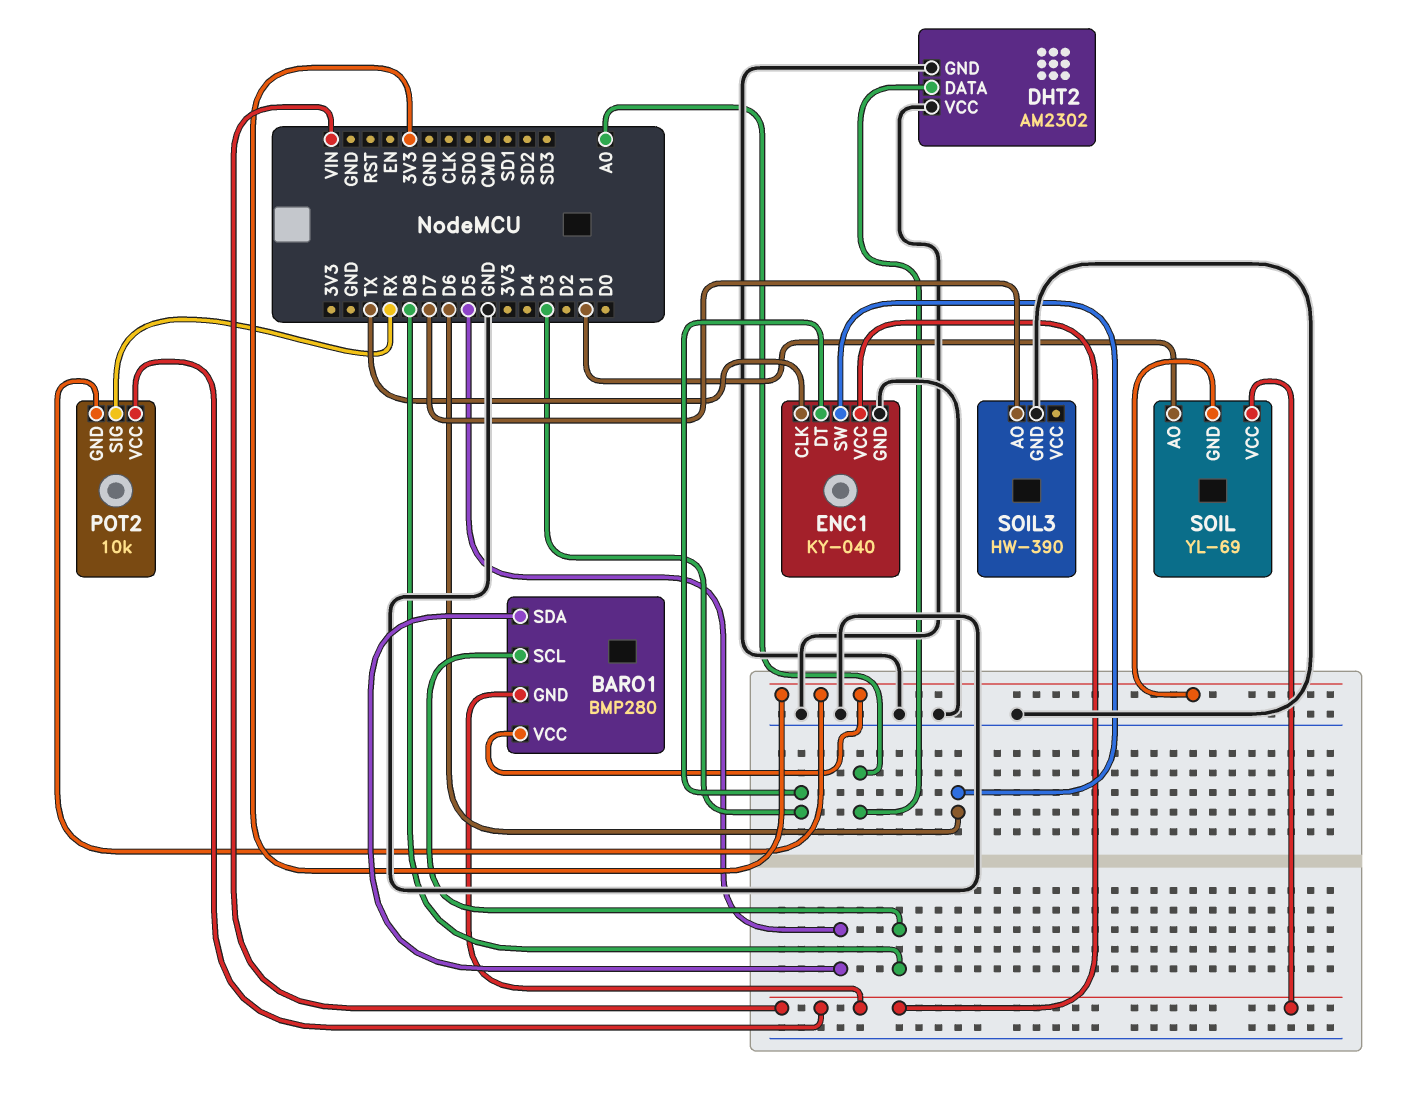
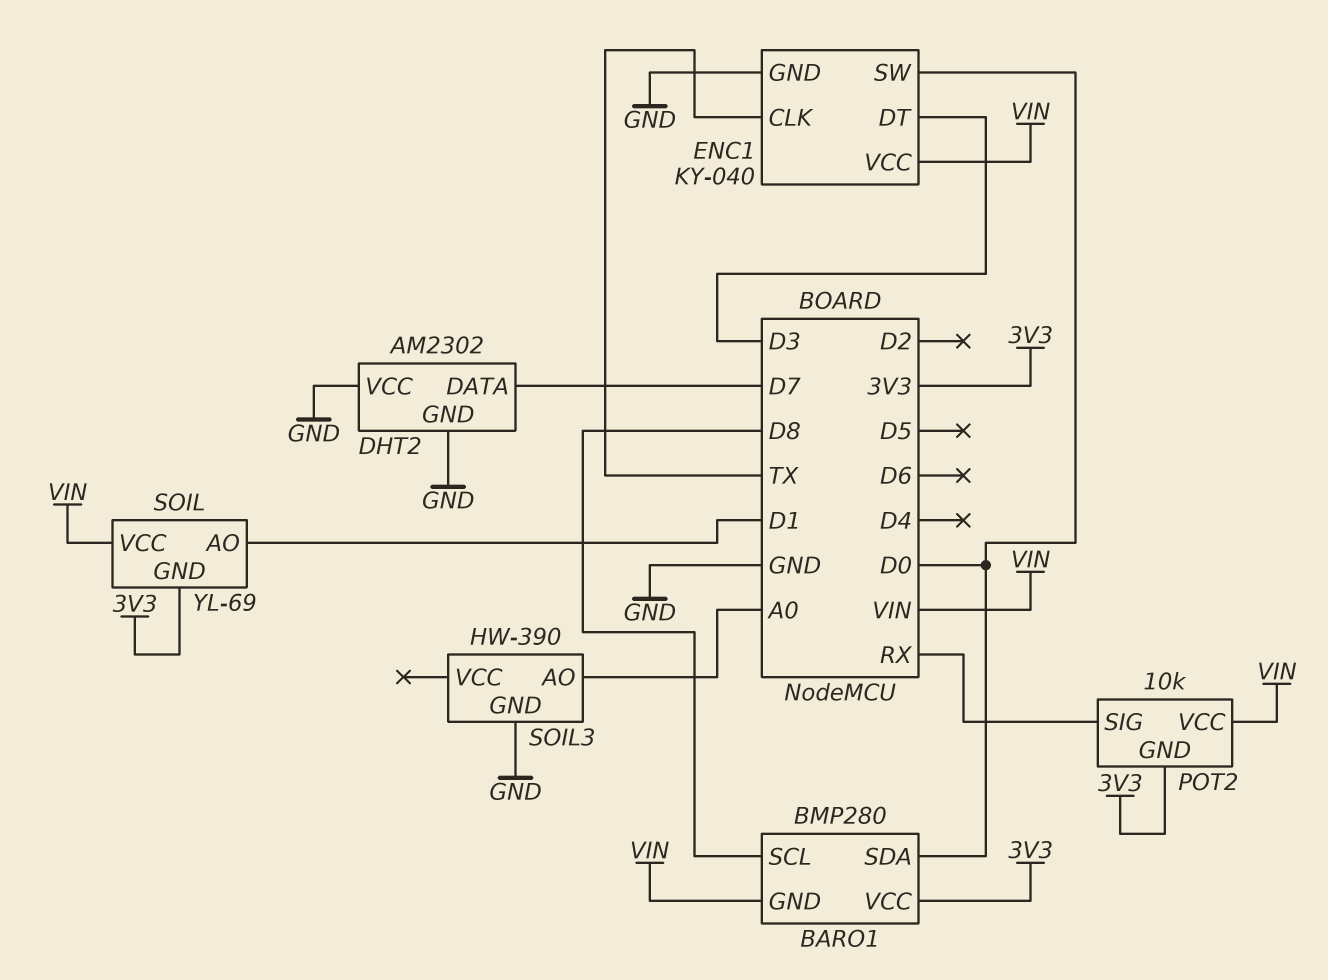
BARO1 pin SDA: D5 -> D0
DHT2 pin DATA: A0 -> D7
ENC1 pin SW: D6 -> D0
SOIL3 pin AO: D7 -> A0

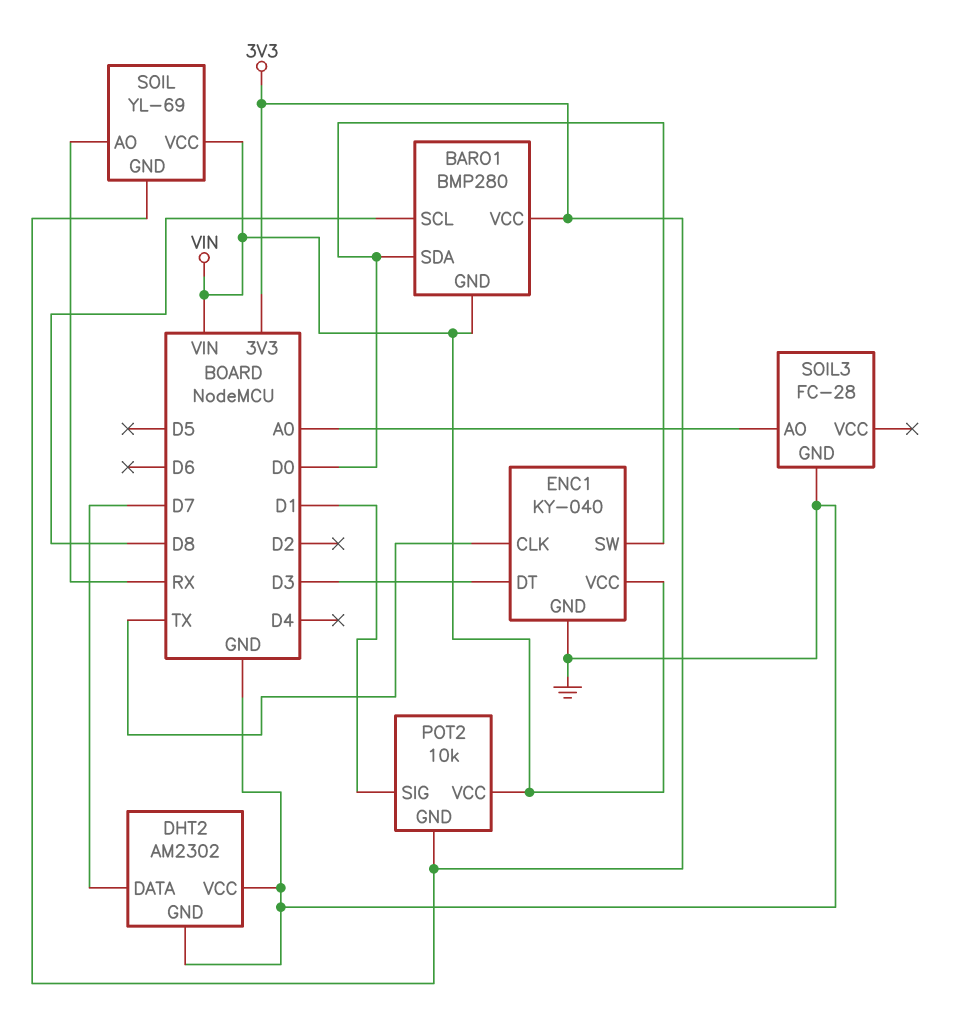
POT2 pin SIG: RX -> D1
SOIL pin AO: D1 -> RX
SOIL3: HW-390 -> FC-28

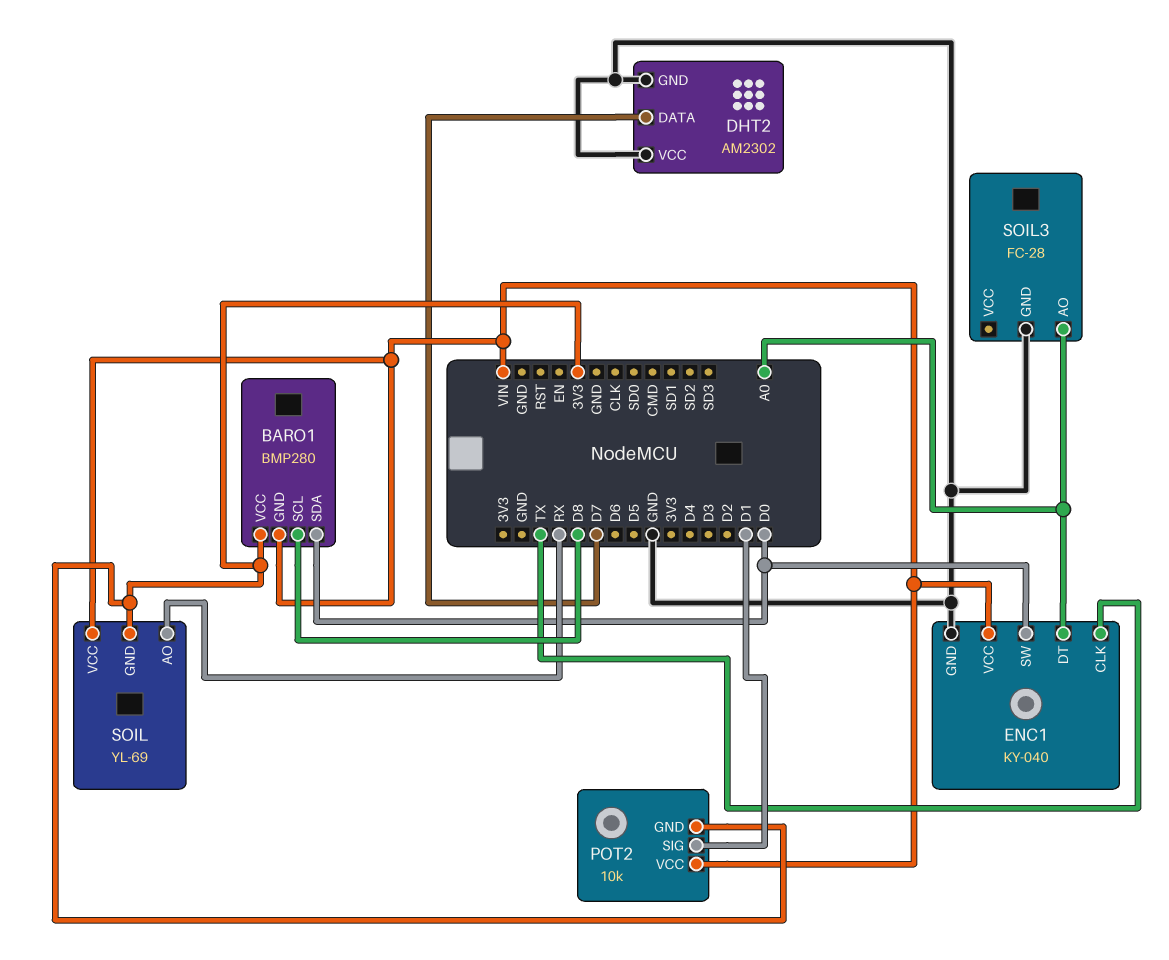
ENC1 pin DT: D3 -> A0

